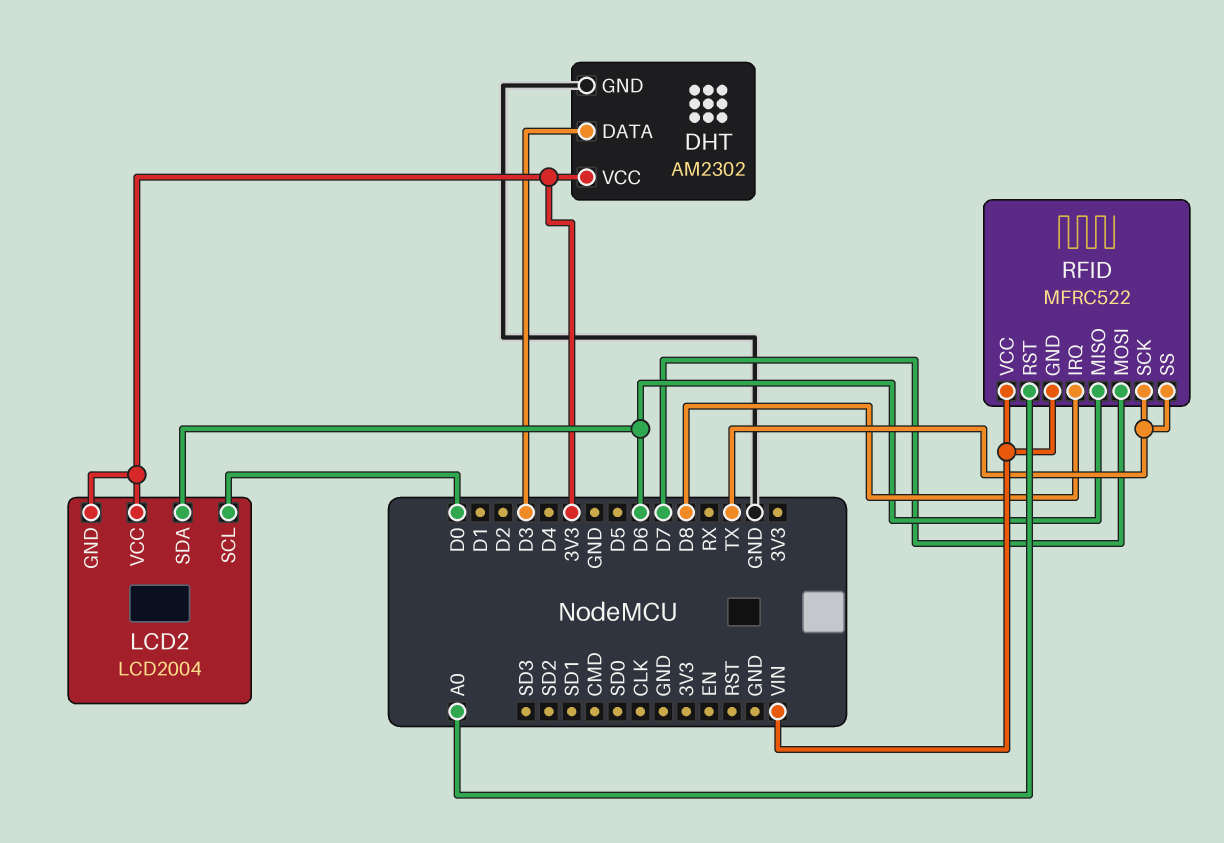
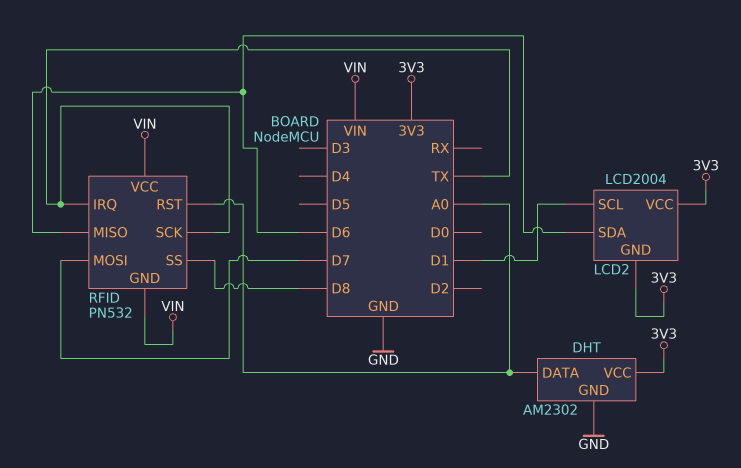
DHT pin DATA: D3 -> A0
LCD2 pin SCL: D0 -> D1
RFID: MFRC522 -> PN532
RFID pin IRQ: D8 -> TX
RFID pin SS: TX -> D8

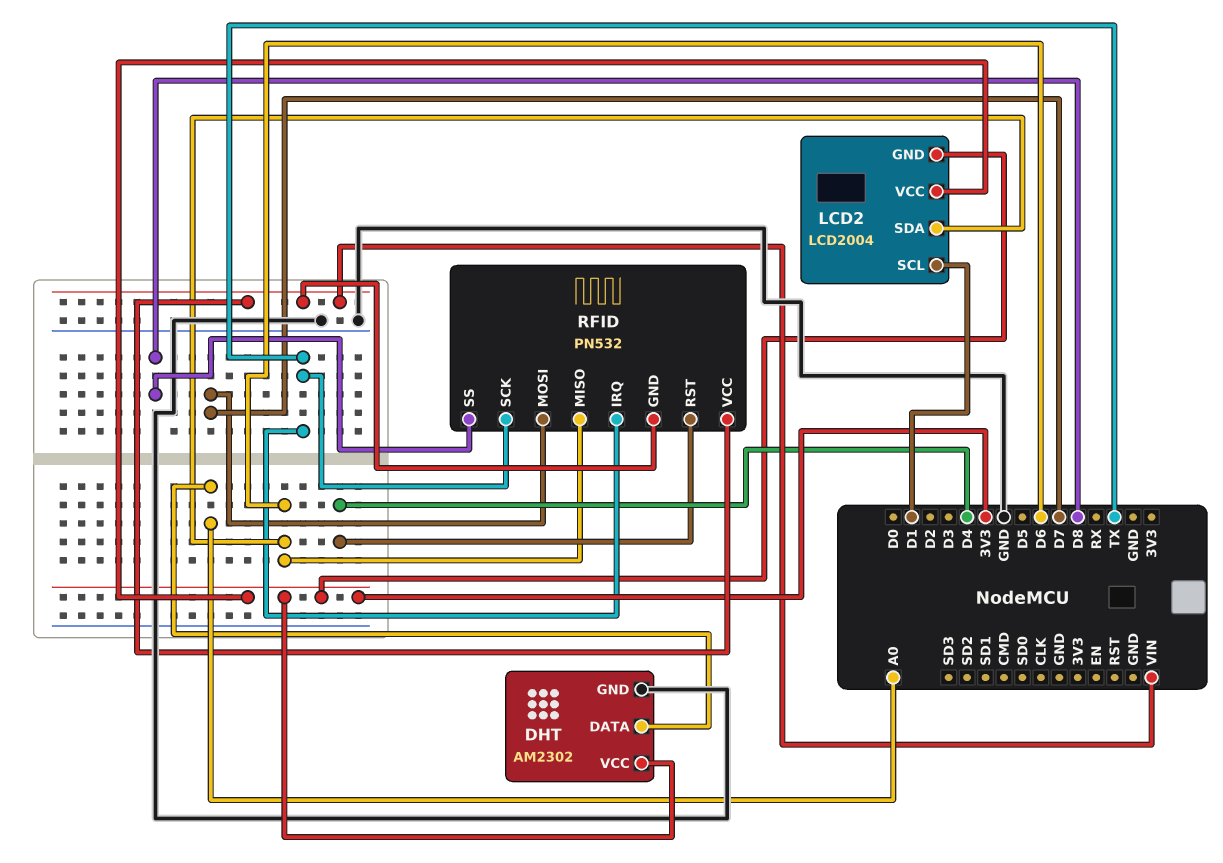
RFID pin RST: A0 -> D4

